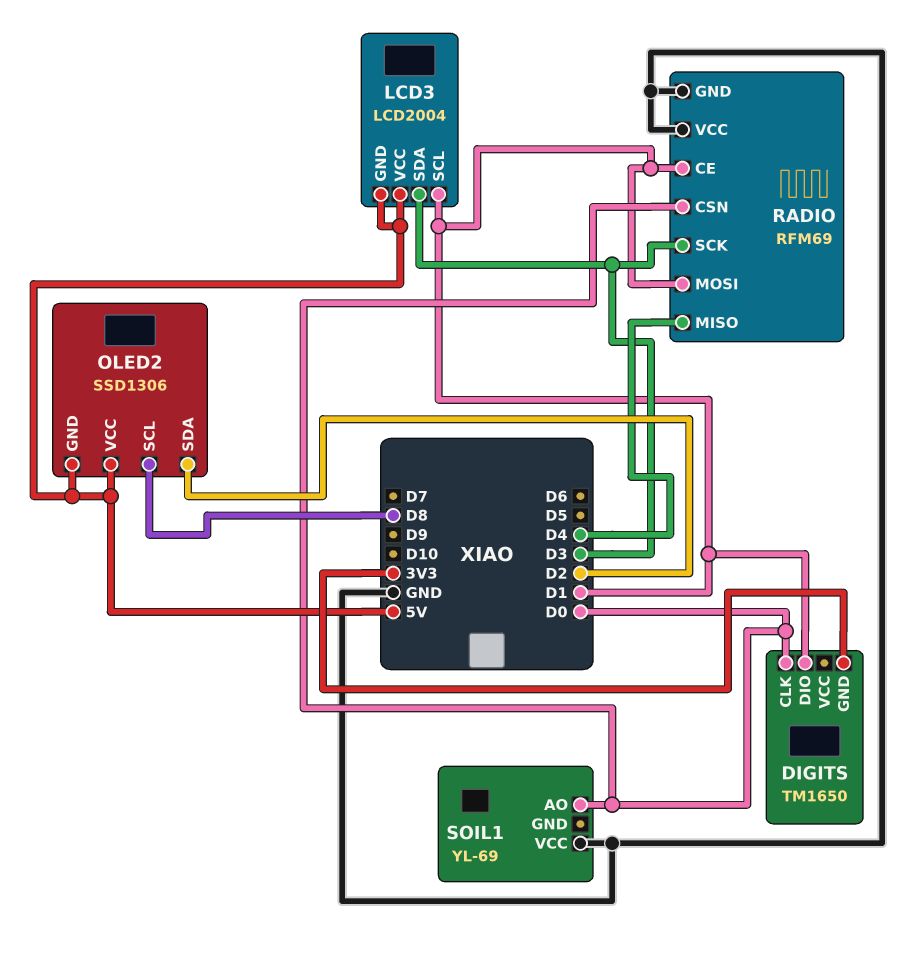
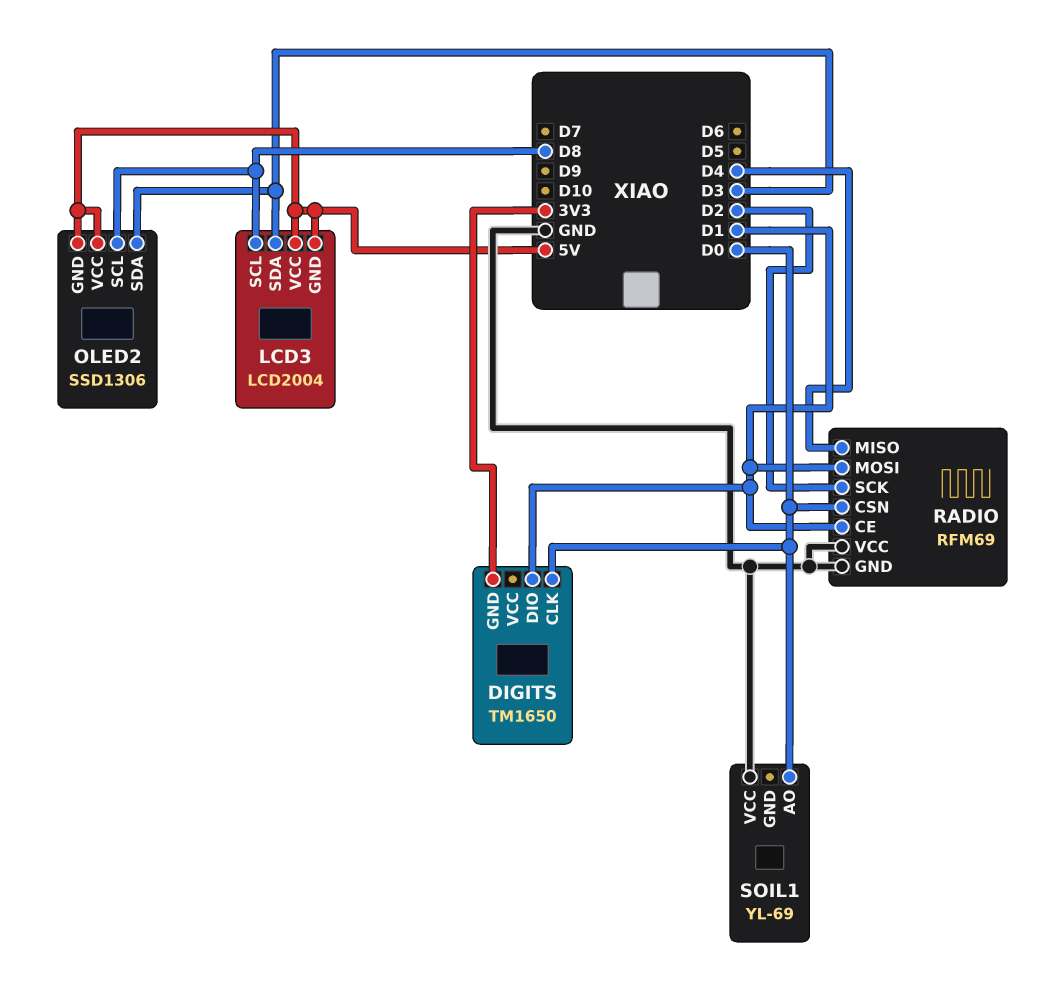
LCD3 pin SCL: D1 -> D8
OLED2 pin SDA: D2 -> D3
RADIO pin SCK: D3 -> D2

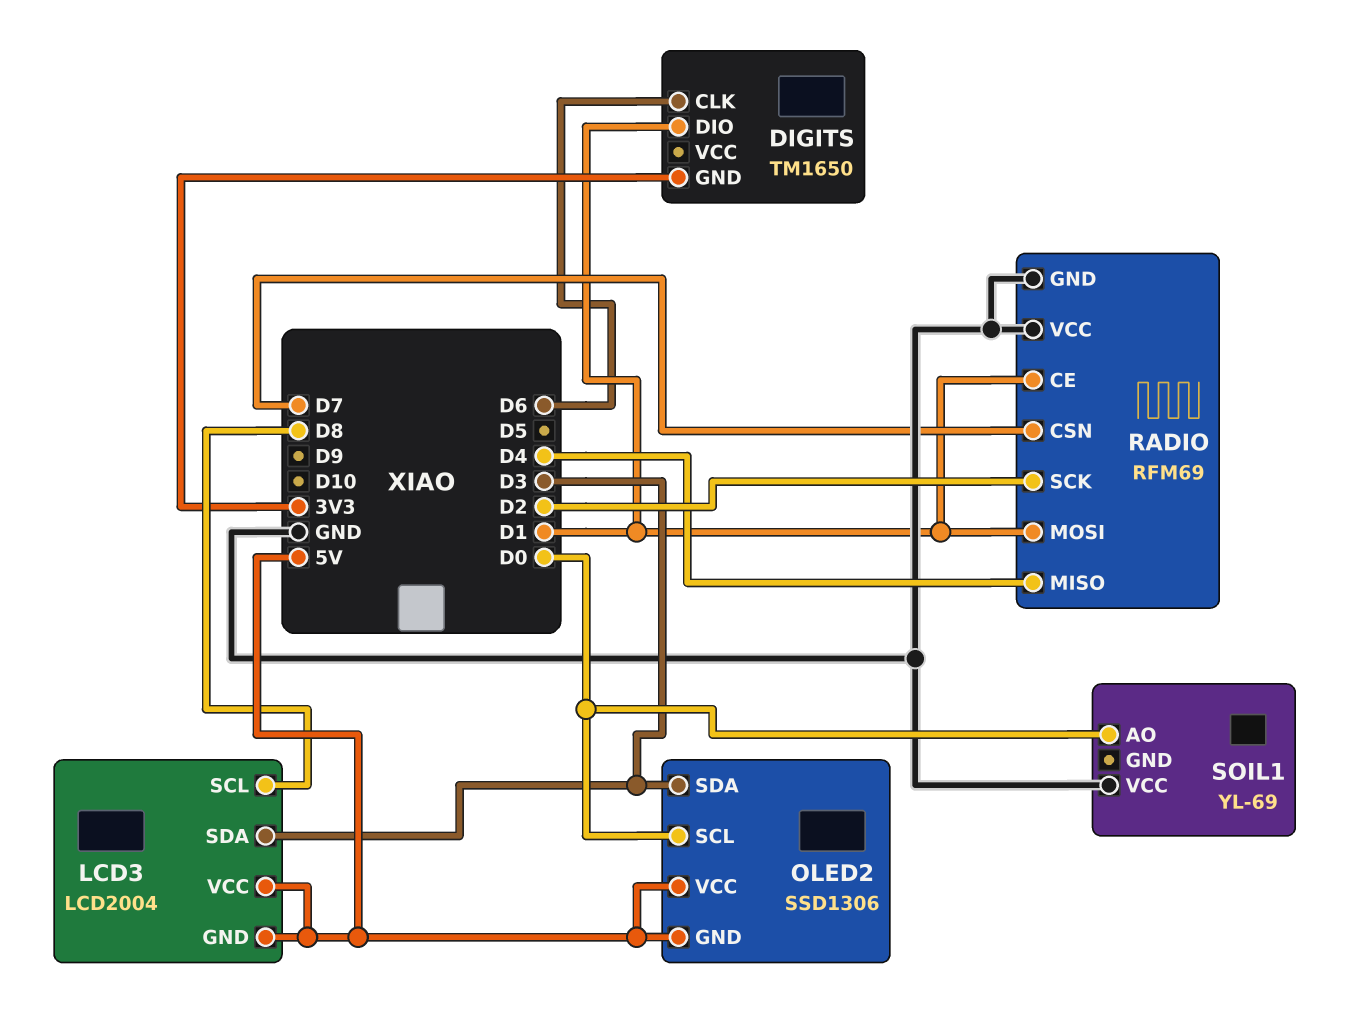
DIGITS pin CLK: D0 -> D6
OLED2 pin SCL: D8 -> D0
RADIO pin CSN: D0 -> D7

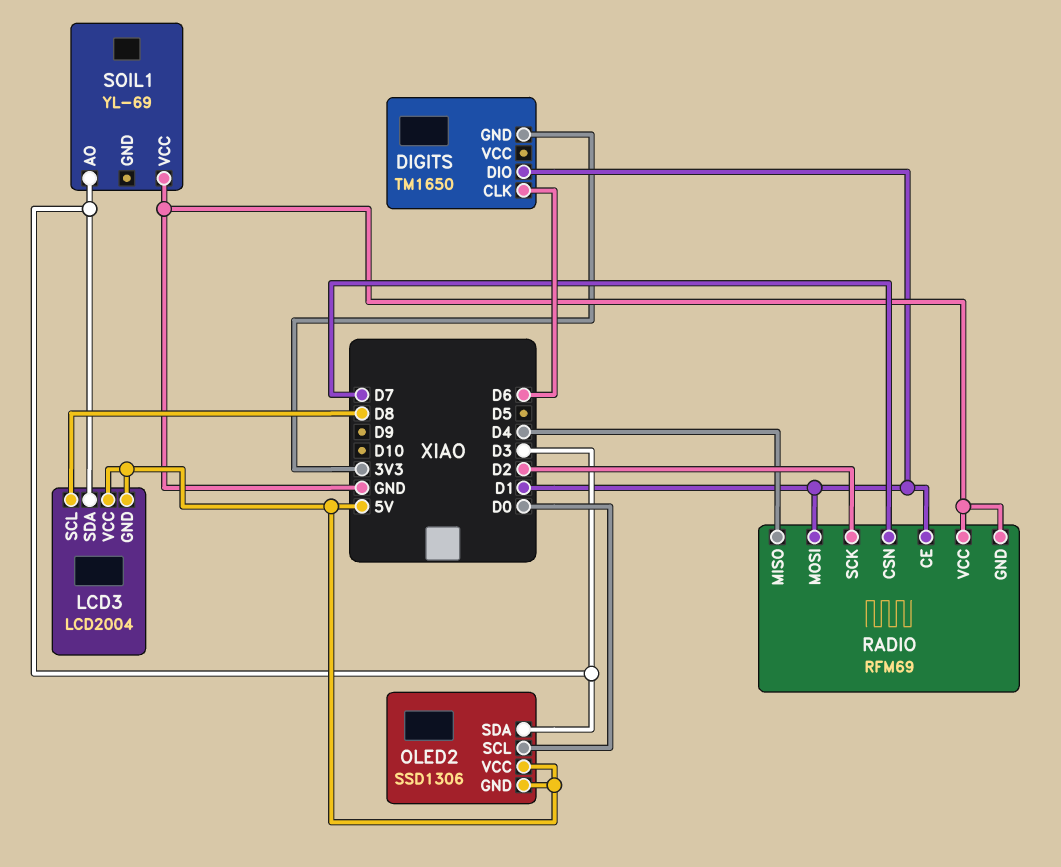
SOIL1 pin AO: D0 -> D3

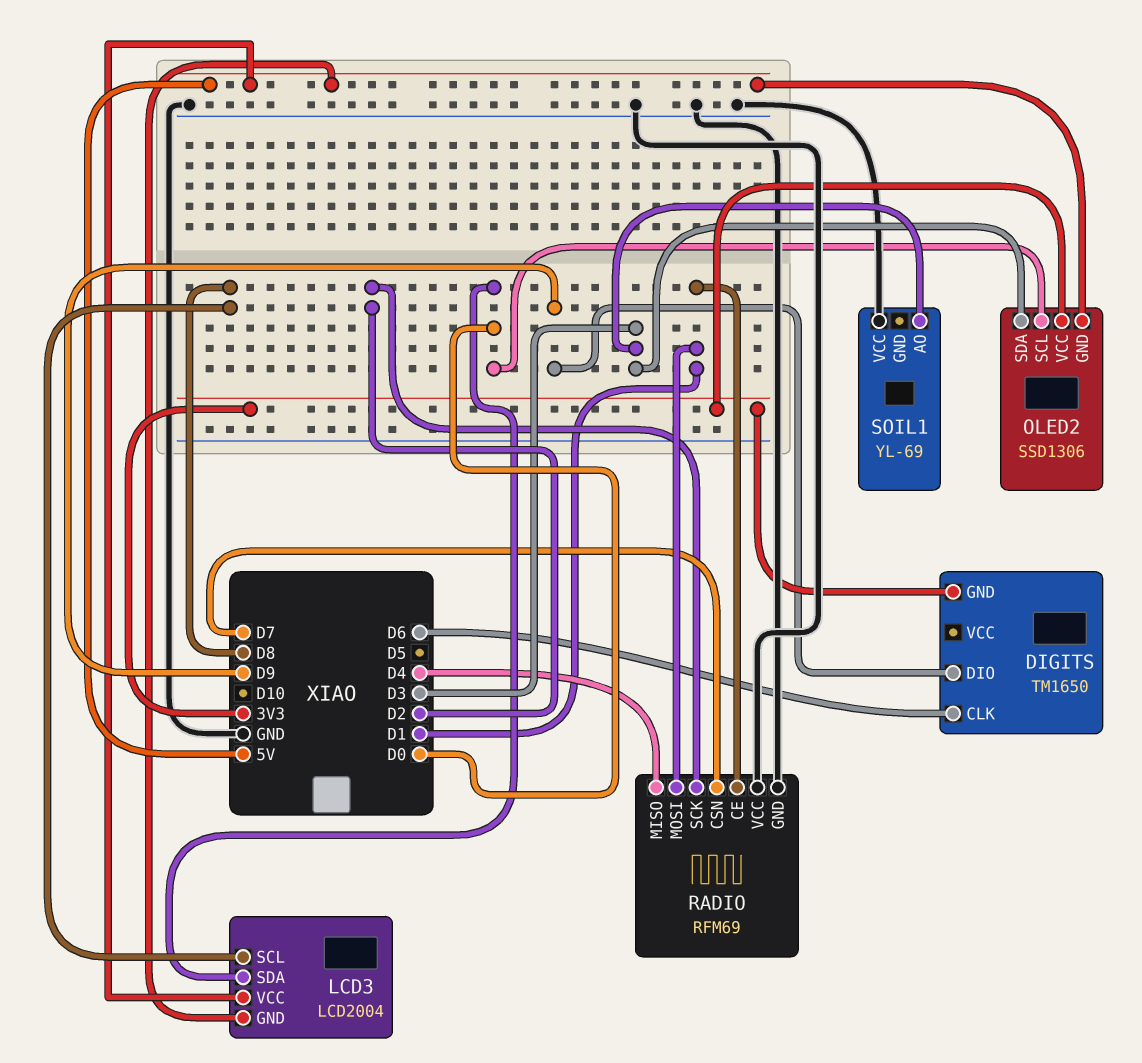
DIGITS pin DIO: D1 -> D9
LCD3 pin SDA: D3 -> D0
OLED2 pin VCC: 5V -> 3V3

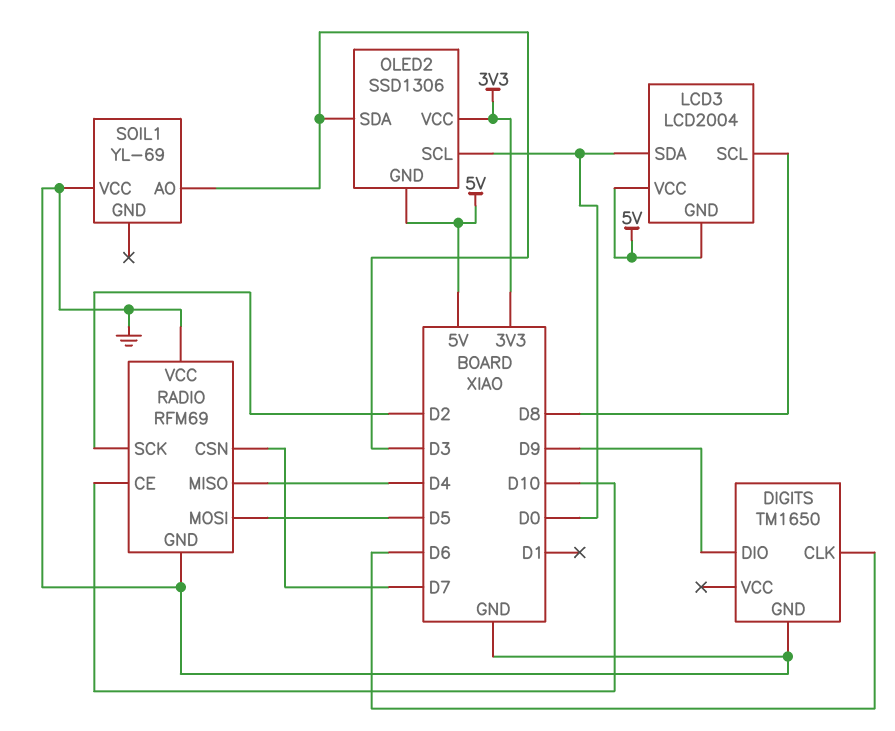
DIGITS pin GND: 3V3 -> GND
RADIO pin CE: D1 -> D10
RADIO pin MOSI: D1 -> D5

